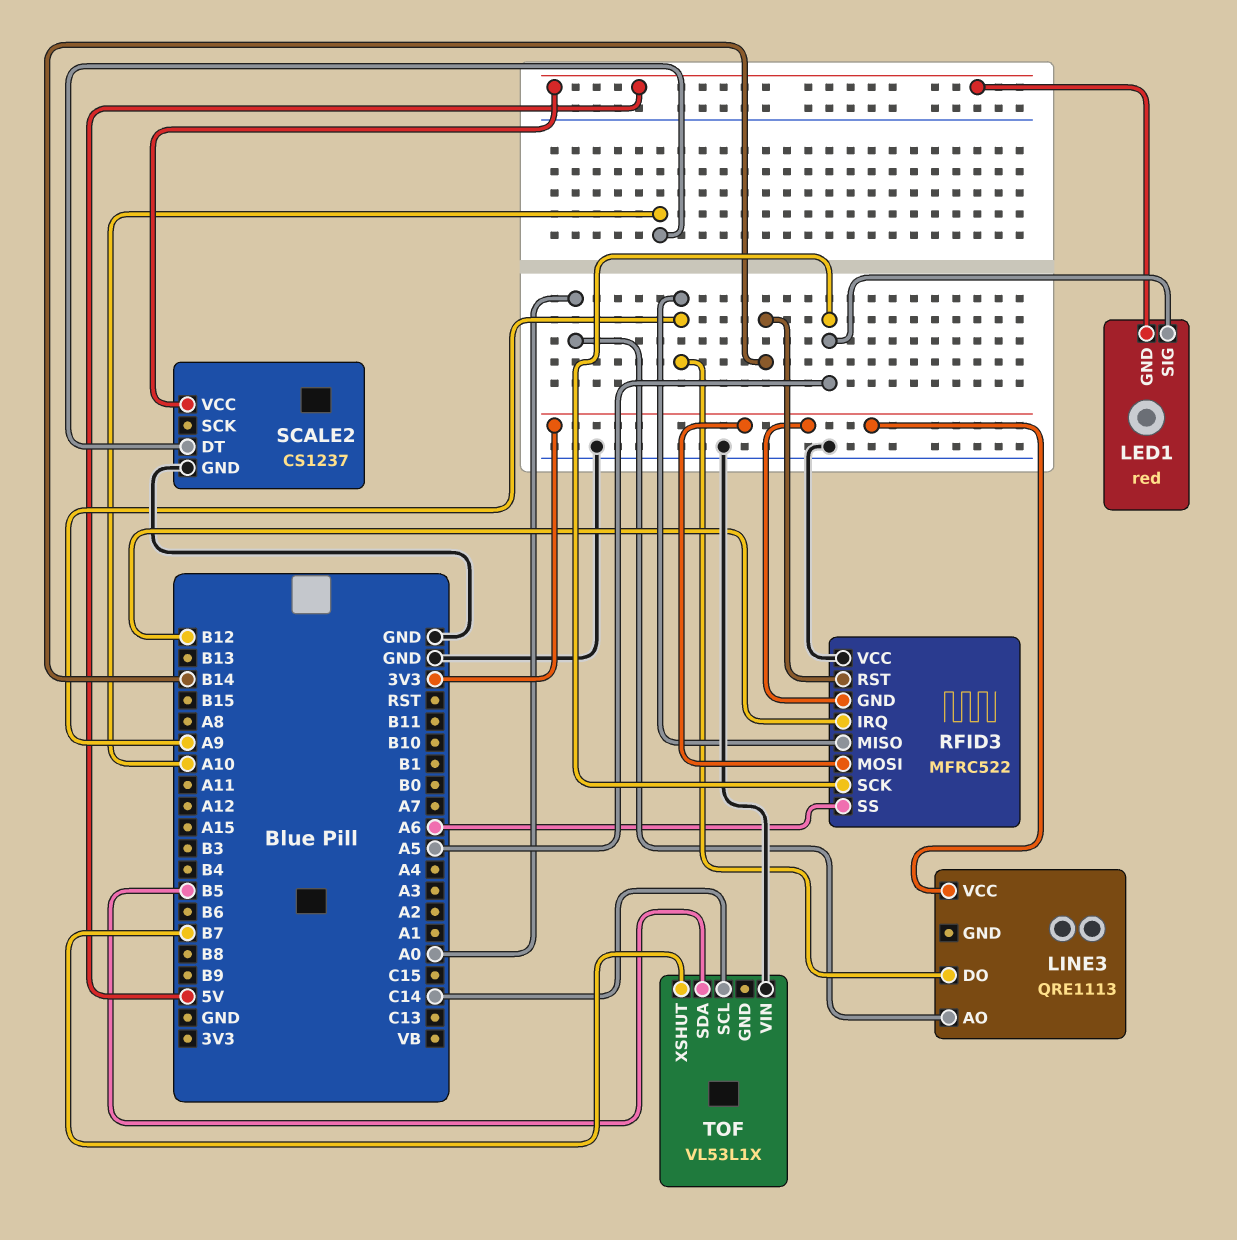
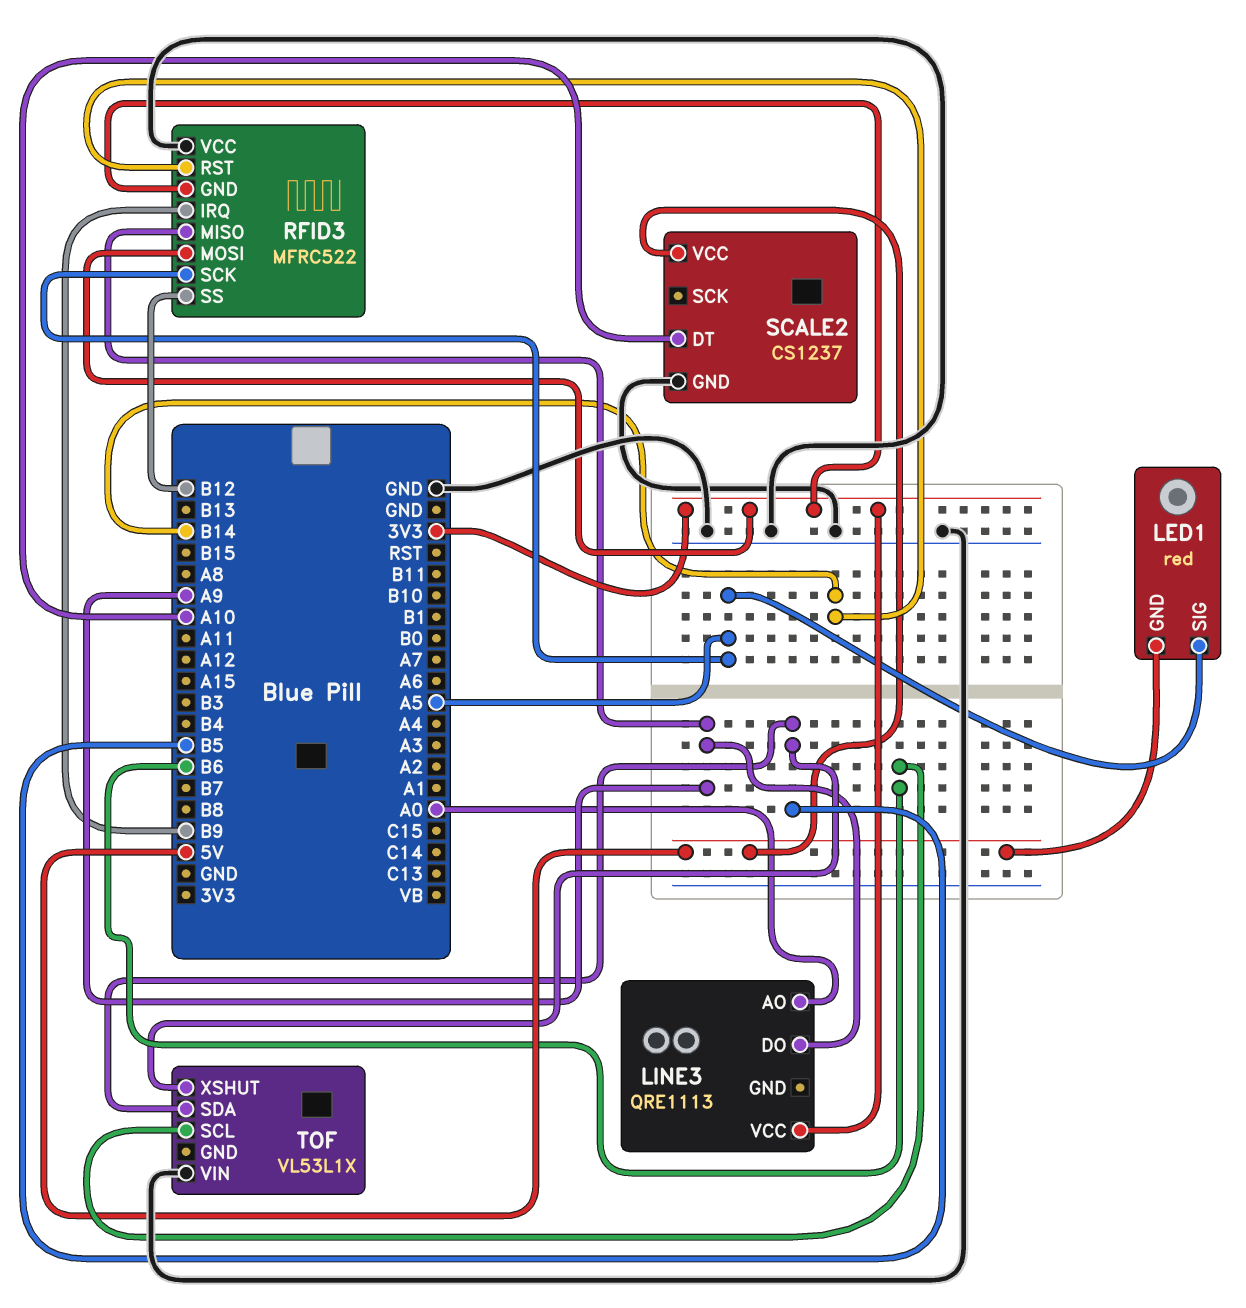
RFID3 pin IRQ: B12 -> B9
RFID3 pin SS: A6 -> B12
TOF pin SCL: C14 -> B6
TOF pin XSHUT: B7 -> B5

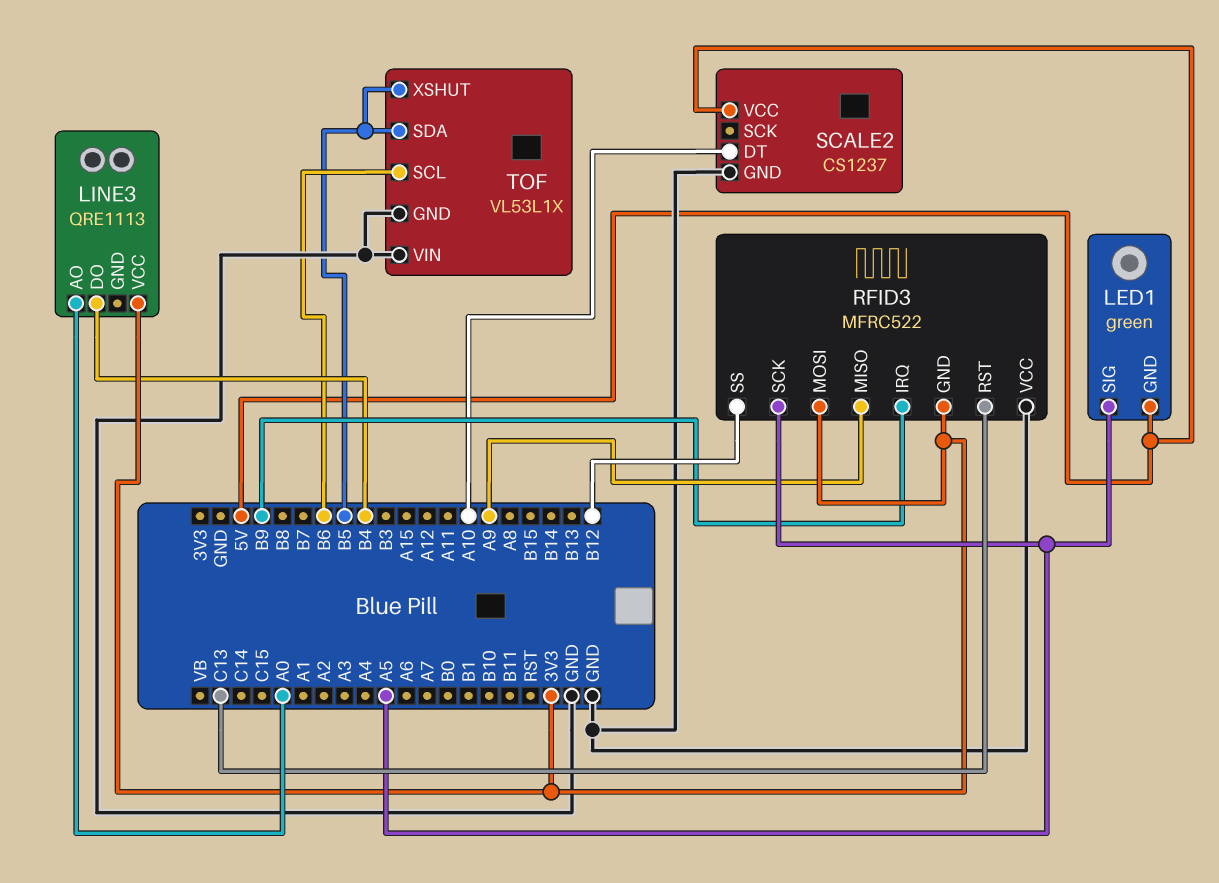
LED1: red -> green
LINE3 pin DO: A9 -> B4
RFID3 pin RST: B14 -> C13
TOF pin GND: none -> GND

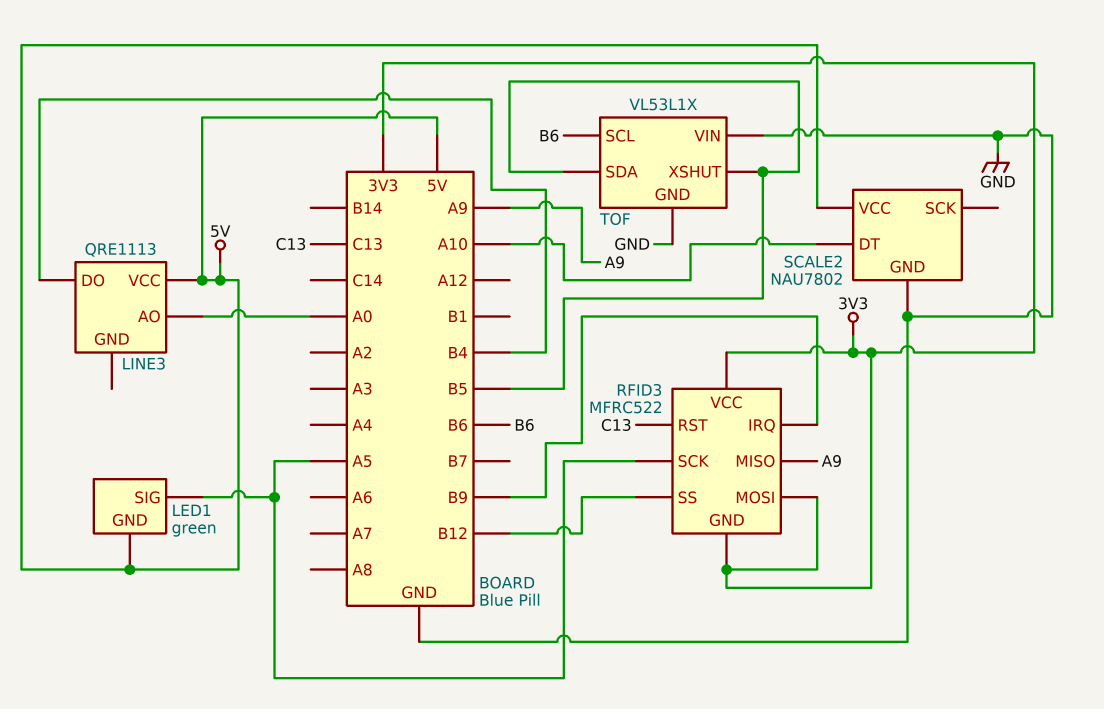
LINE3 pin VCC: 3V3 -> 5V
RFID3 pin VCC: GND -> 3V3
SCALE2: CS1237 -> NAU7802

